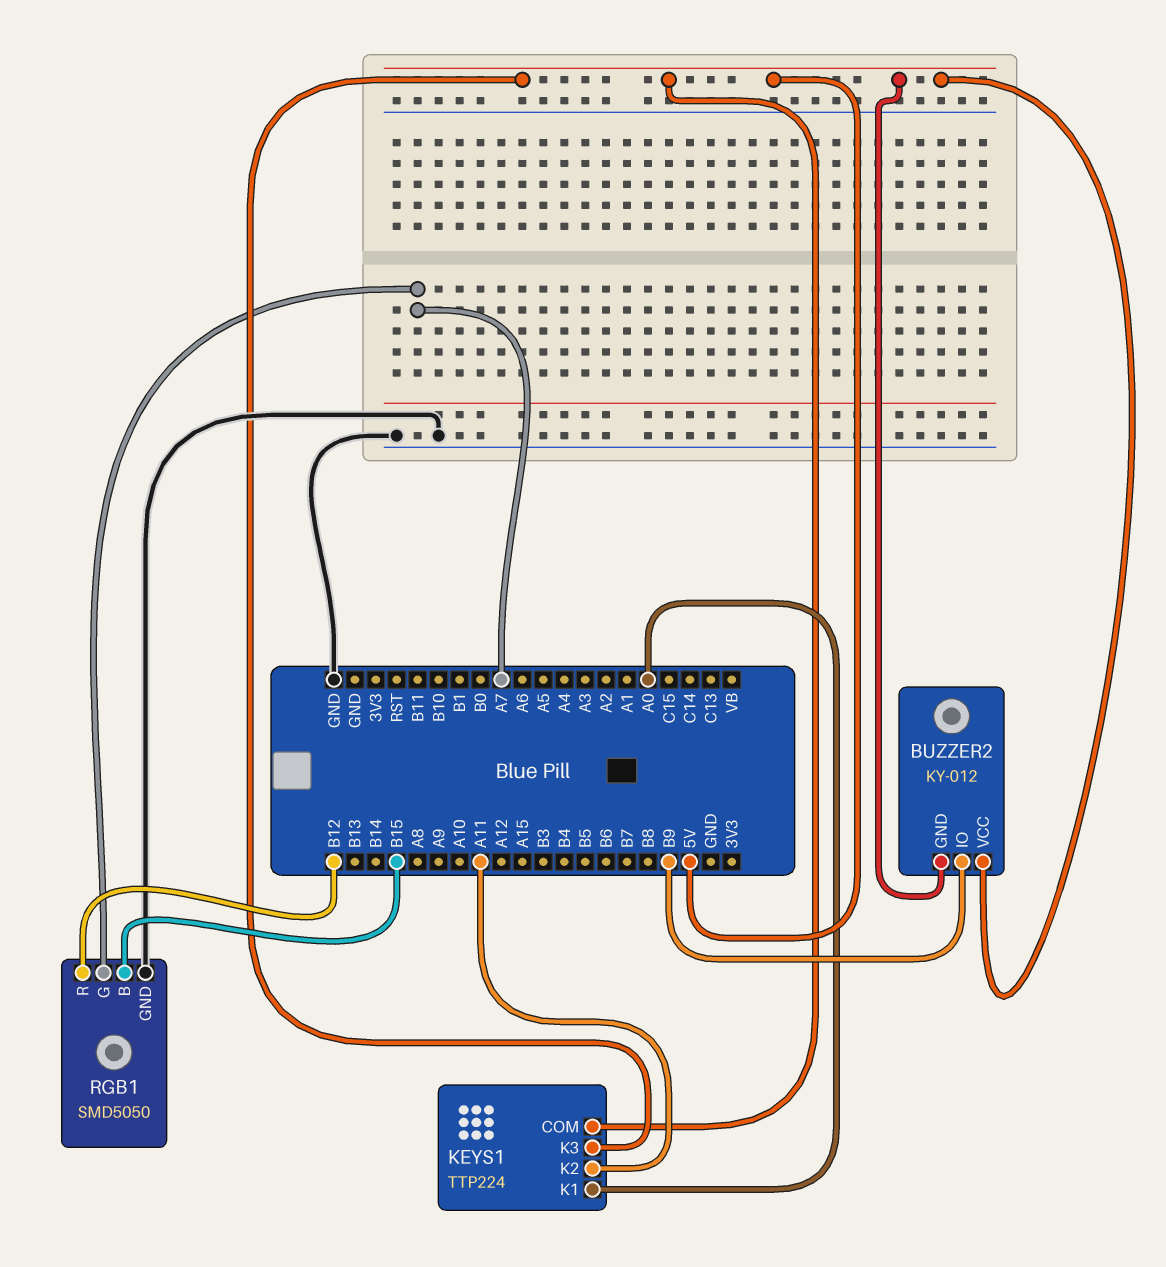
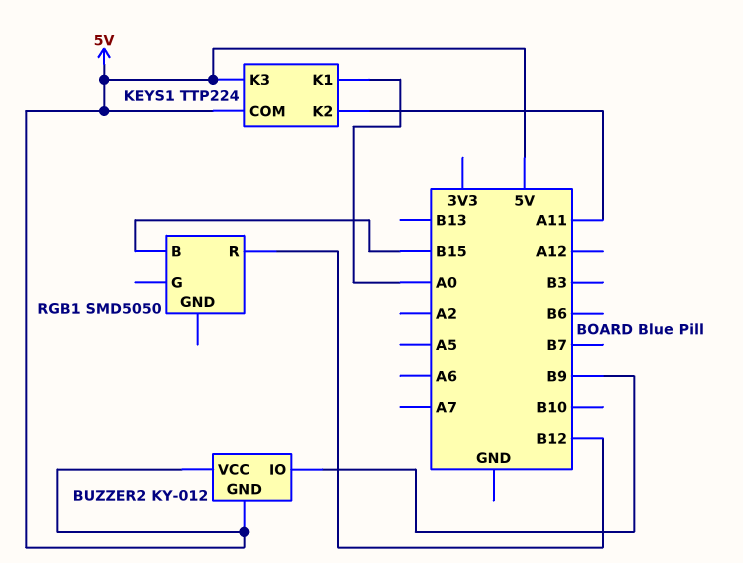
RGB1 pin G: A7 -> none
RGB1 pin GND: GND -> none

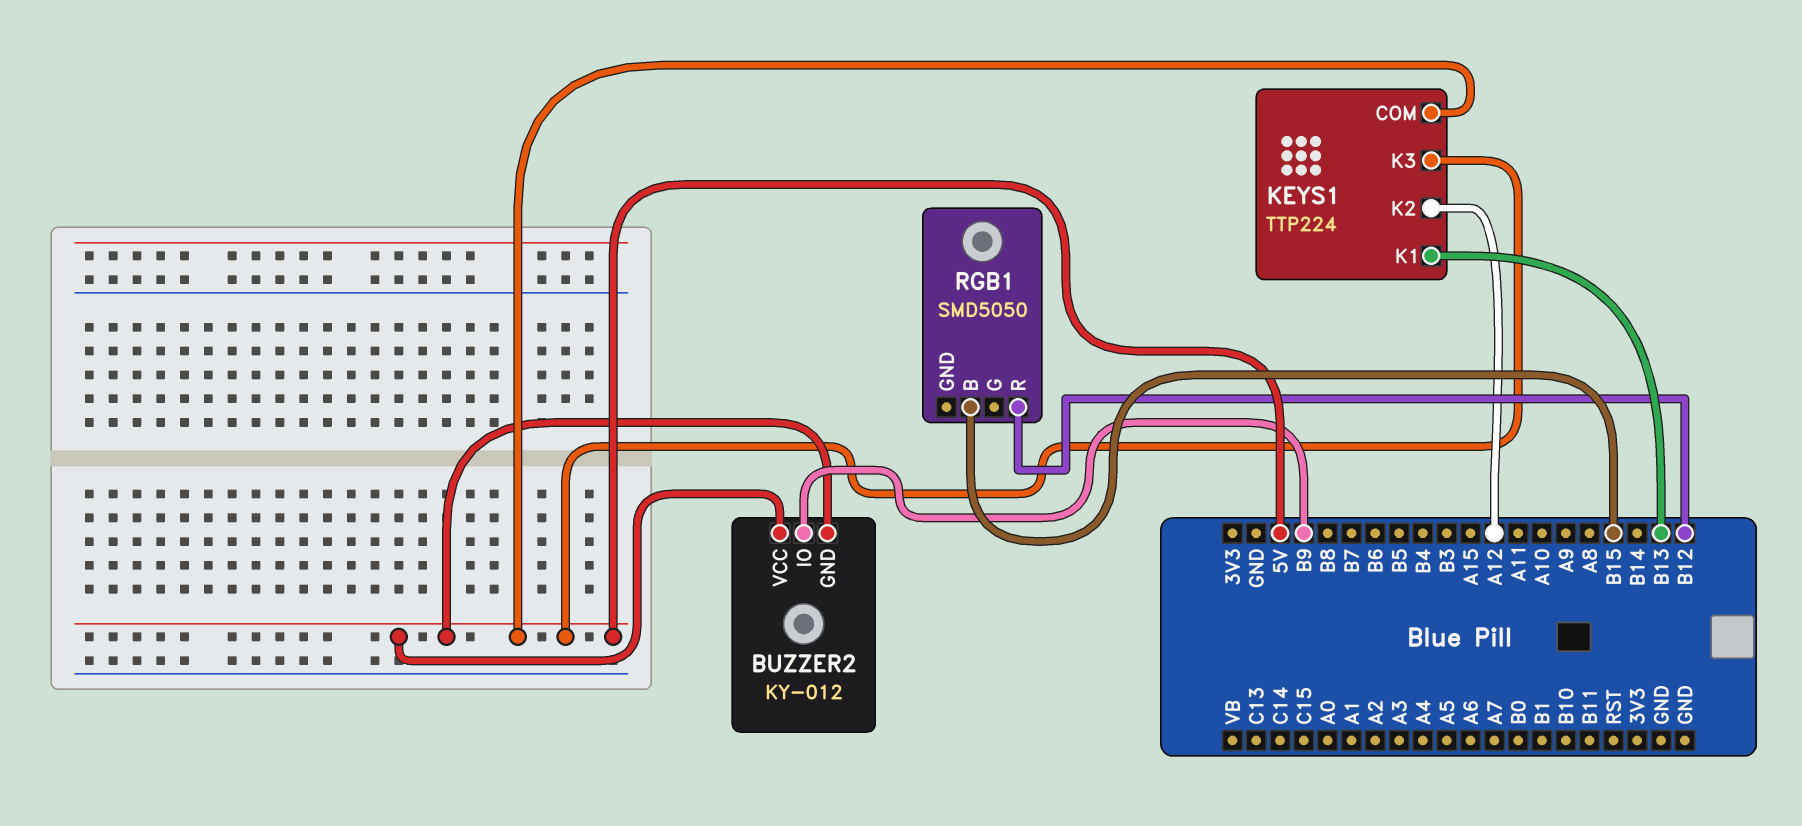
KEYS1 pin K1: A0 -> B13
KEYS1 pin K2: A11 -> A12

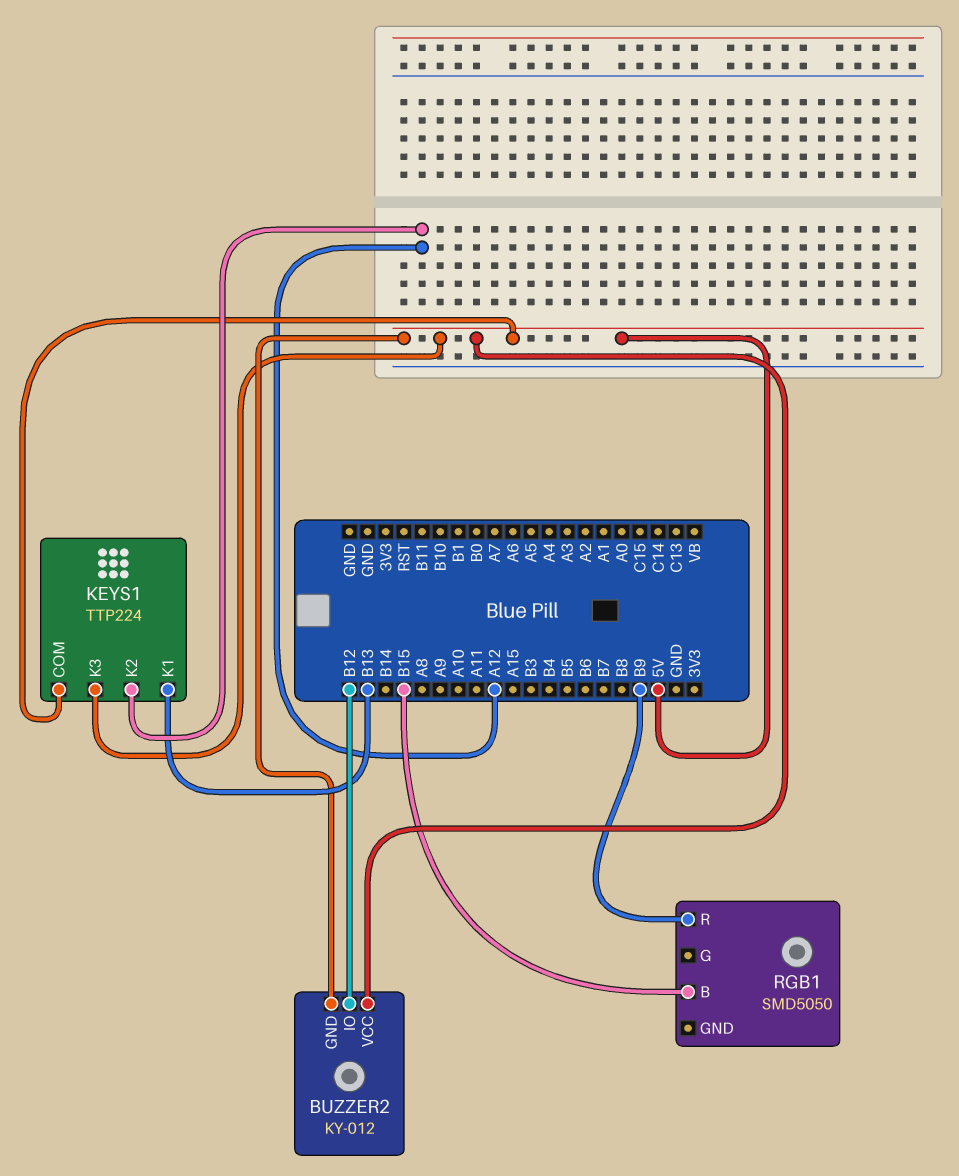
BUZZER2 pin IO: B9 -> B12
RGB1 pin R: B12 -> B9

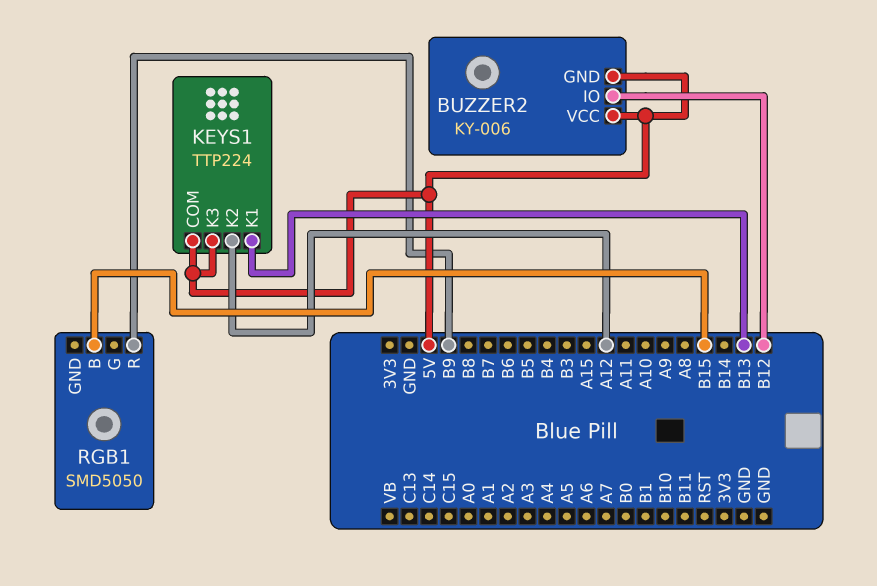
BUZZER2: KY-012 -> KY-006

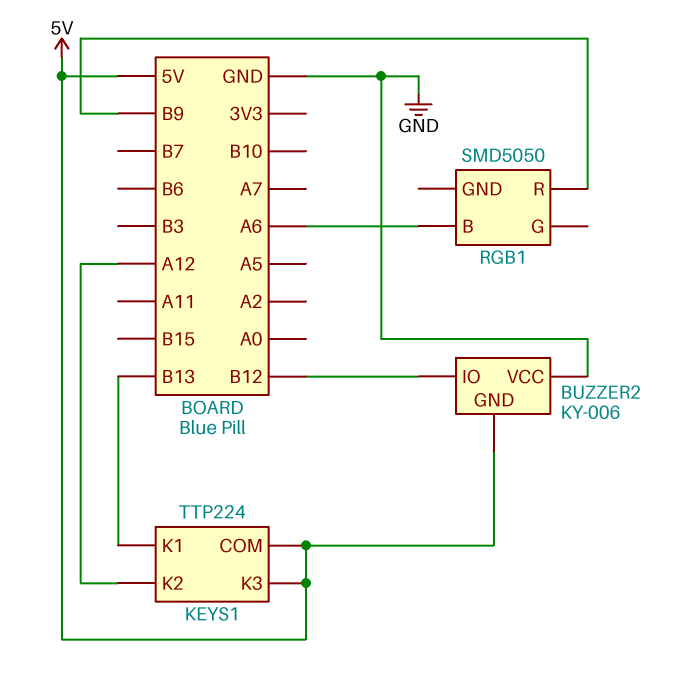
BUZZER2 pin VCC: 5V -> GND
RGB1 pin B: B15 -> A6

